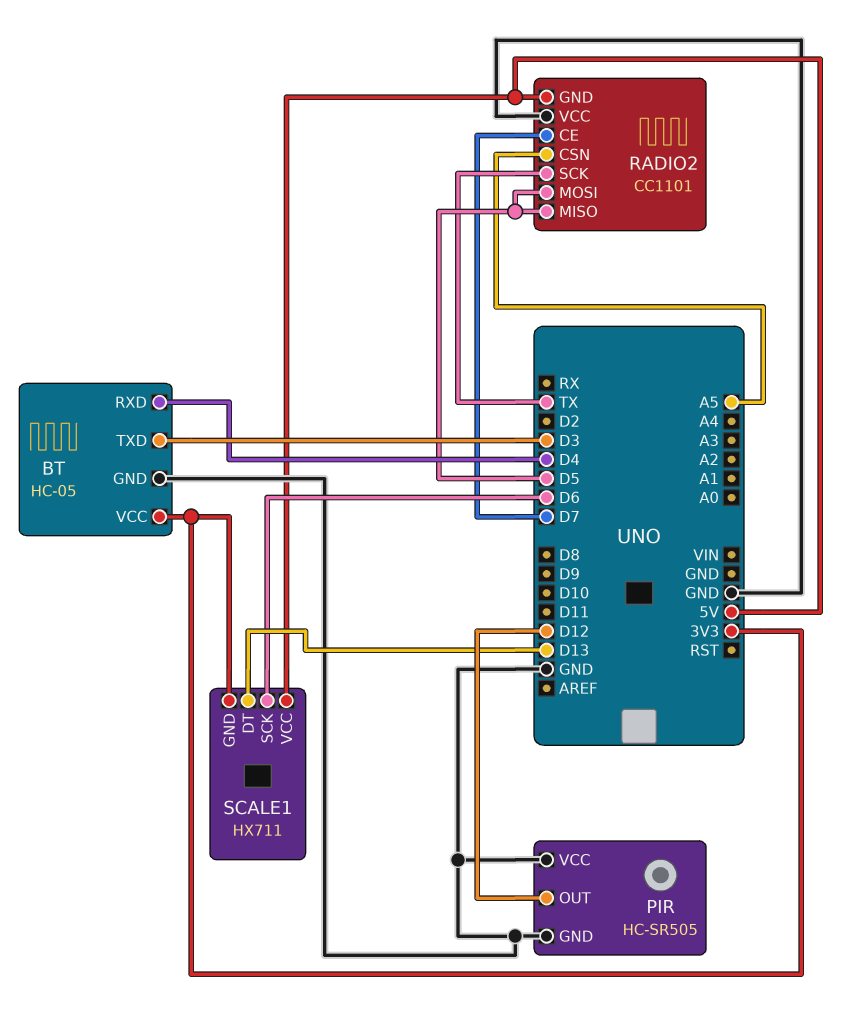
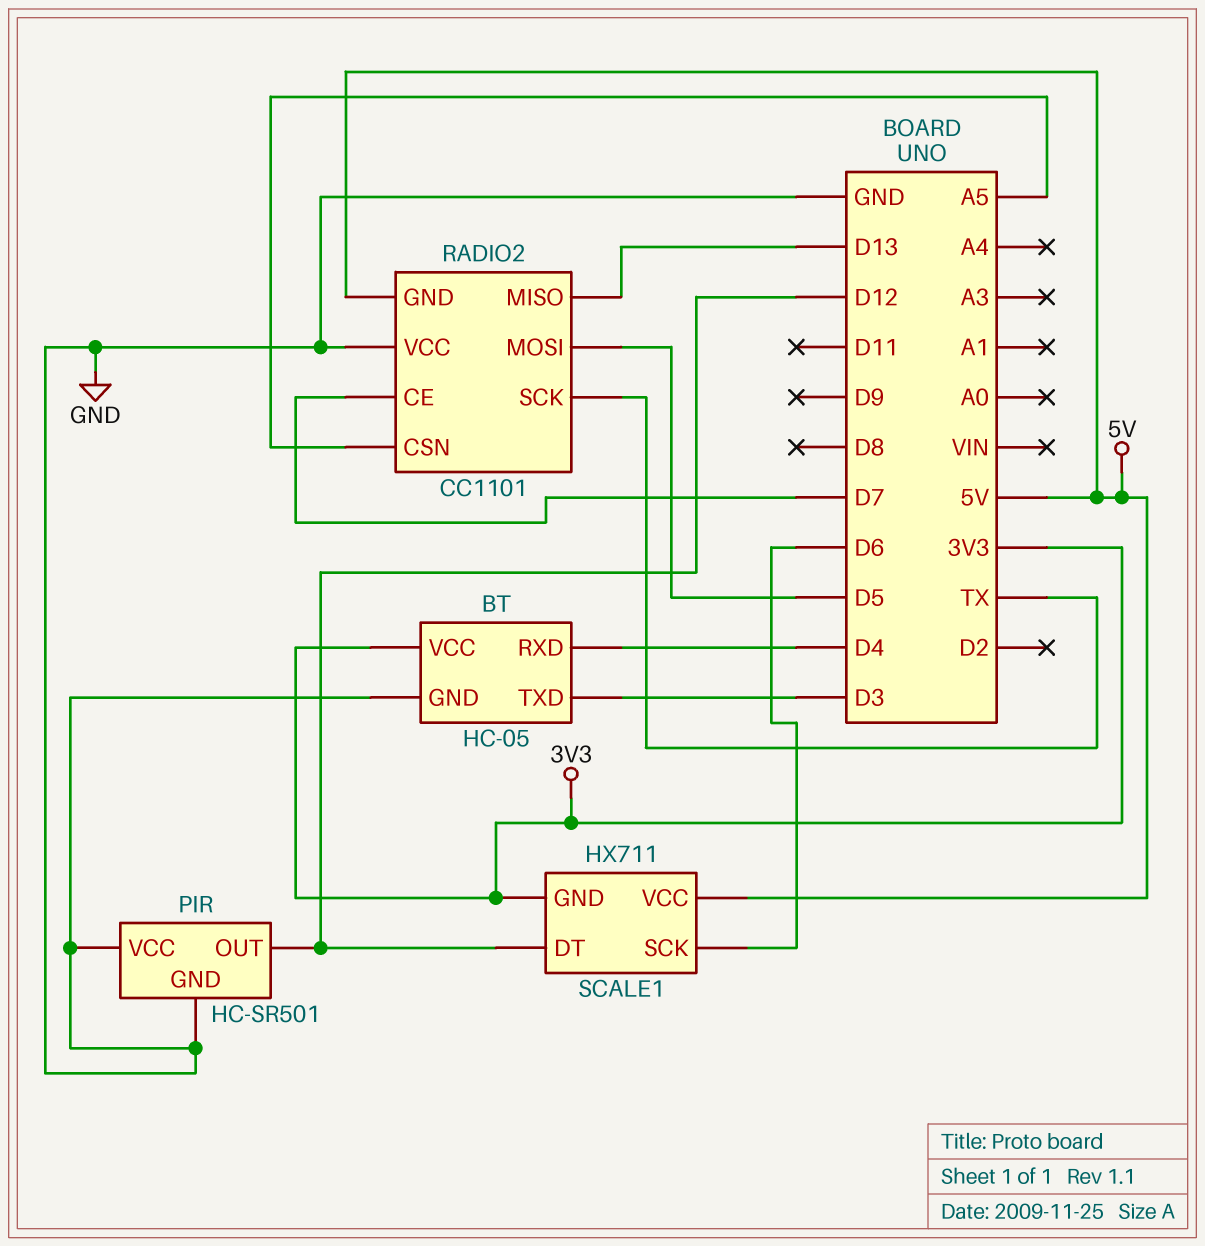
PIR: HC-SR505 -> HC-SR501
RADIO2 pin MISO: D5 -> D13
SCALE1 pin DT: D13 -> D12

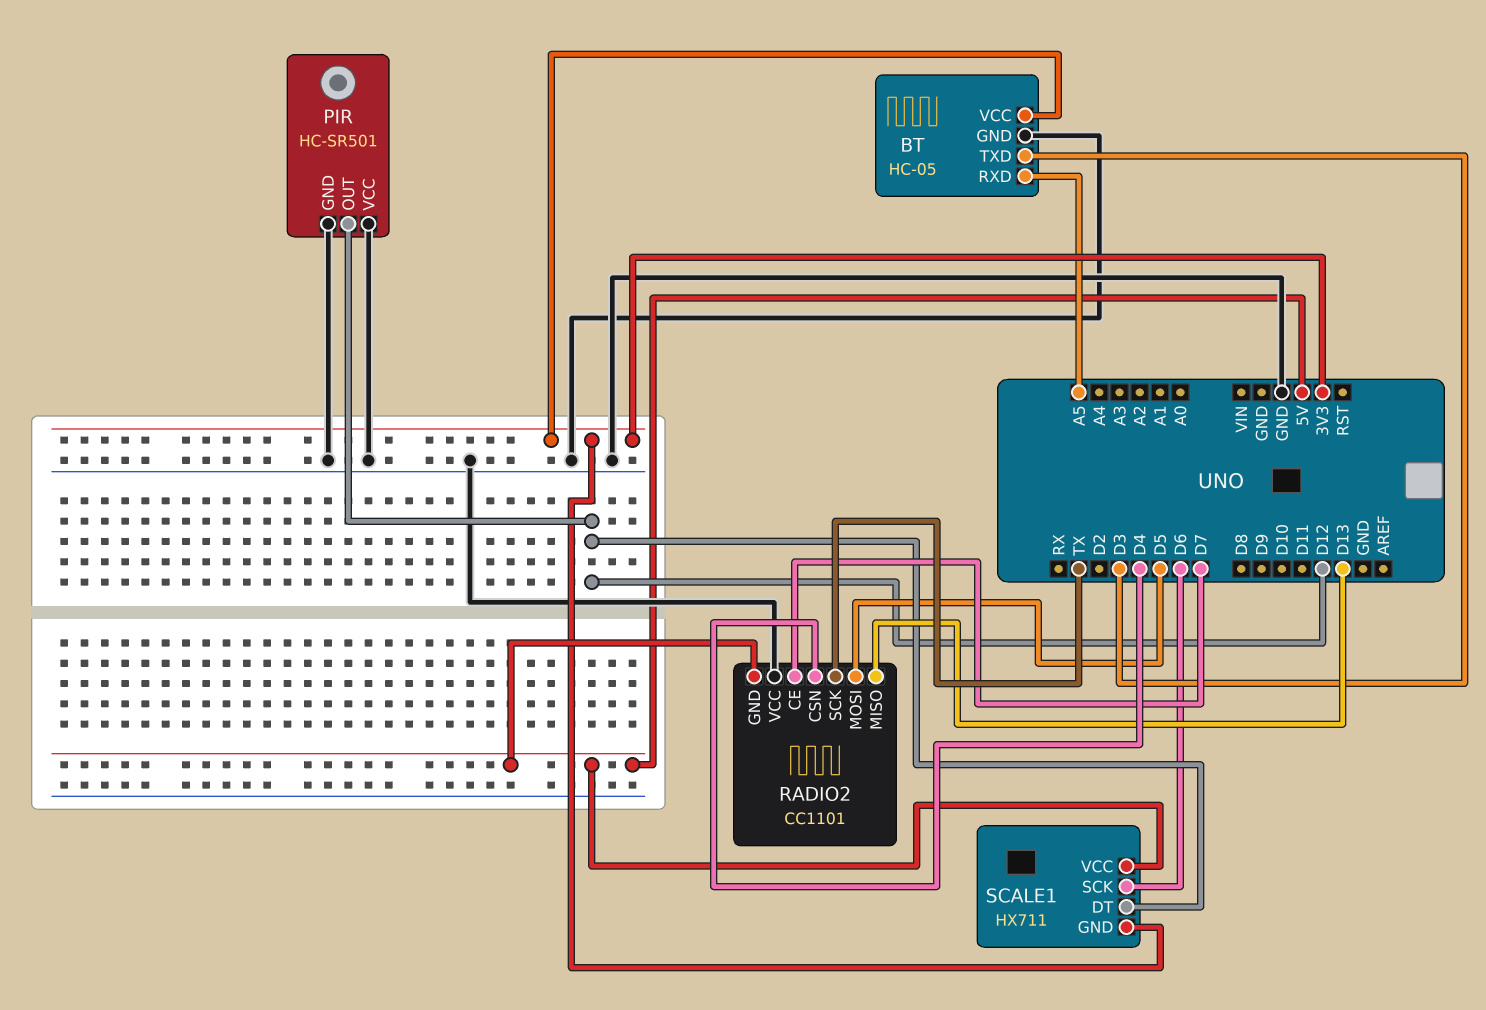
BT pin RXD: D4 -> A5
RADIO2 pin CSN: A5 -> D4

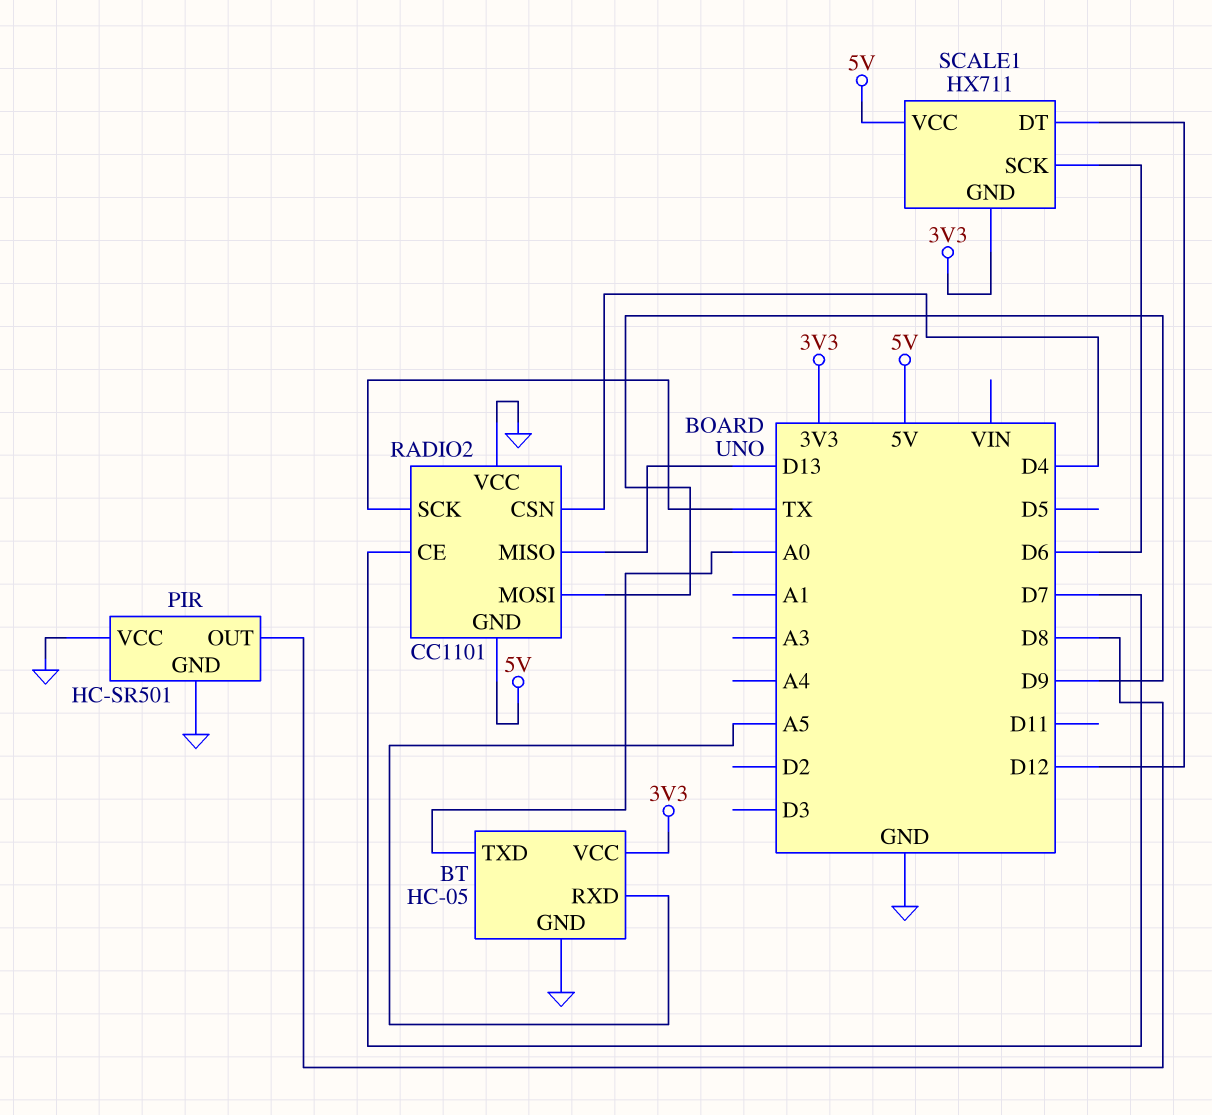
BT pin TXD: D3 -> A0
PIR pin OUT: D12 -> D8
RADIO2 pin MOSI: D5 -> D9

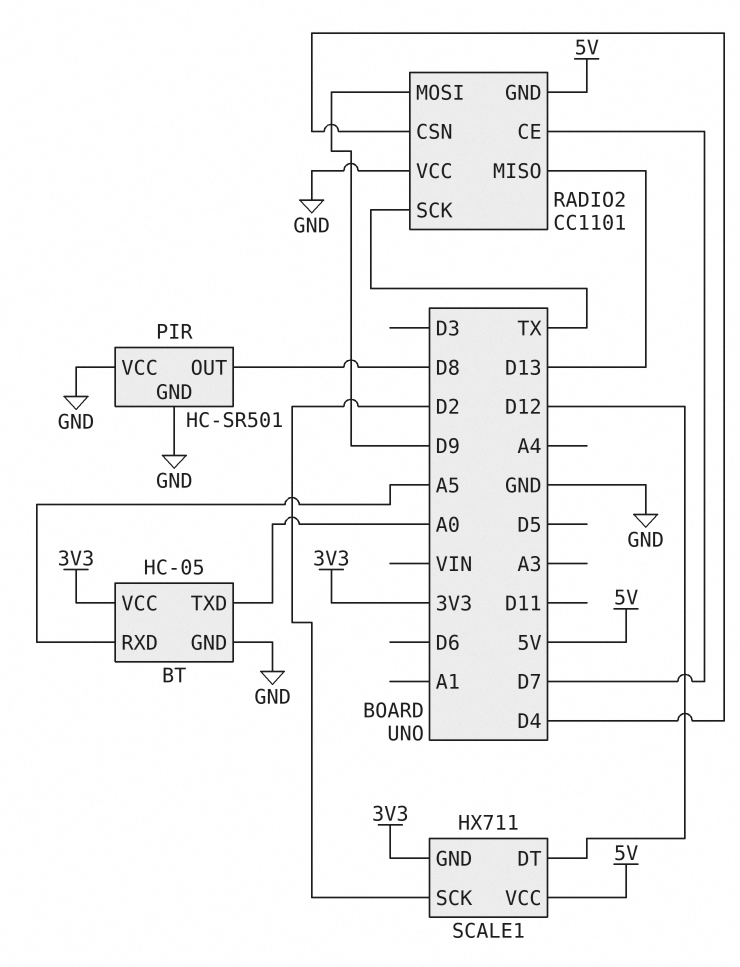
SCALE1 pin SCK: D6 -> D2

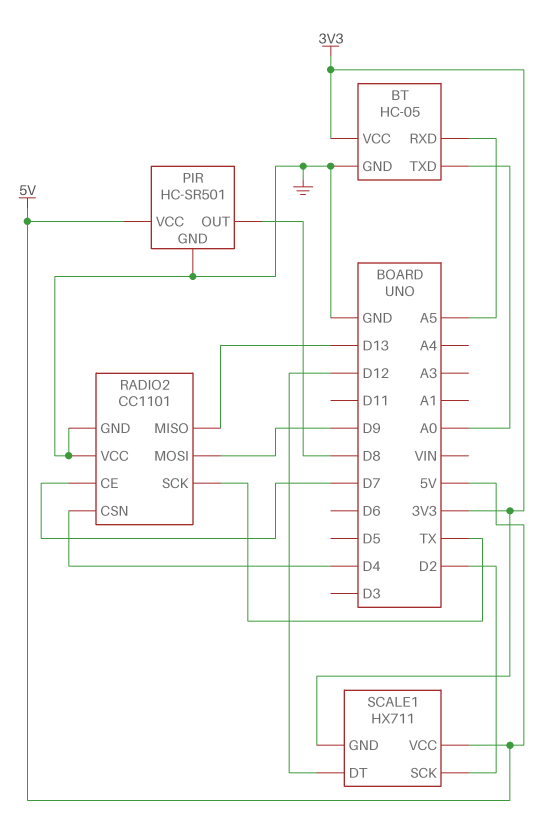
PIR pin VCC: GND -> 5V
RADIO2 pin GND: 5V -> GND

